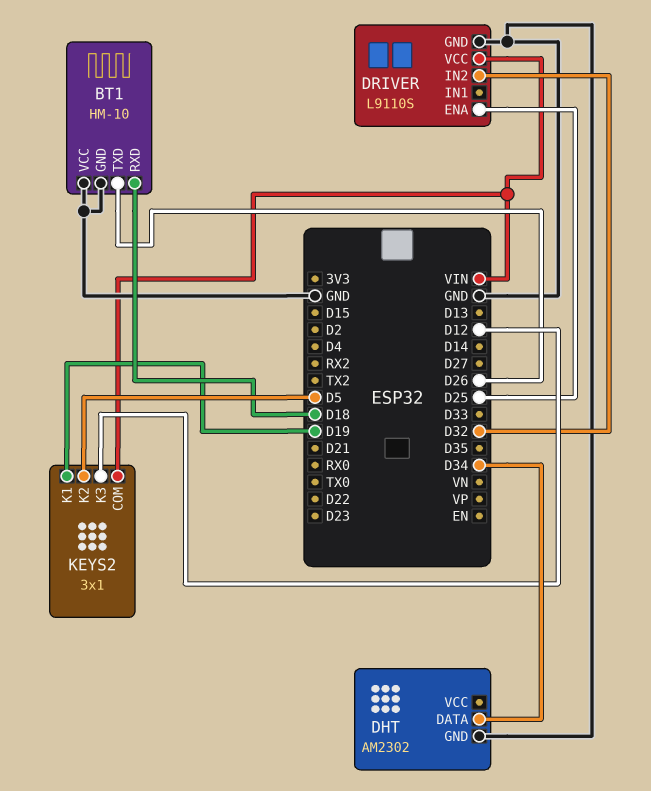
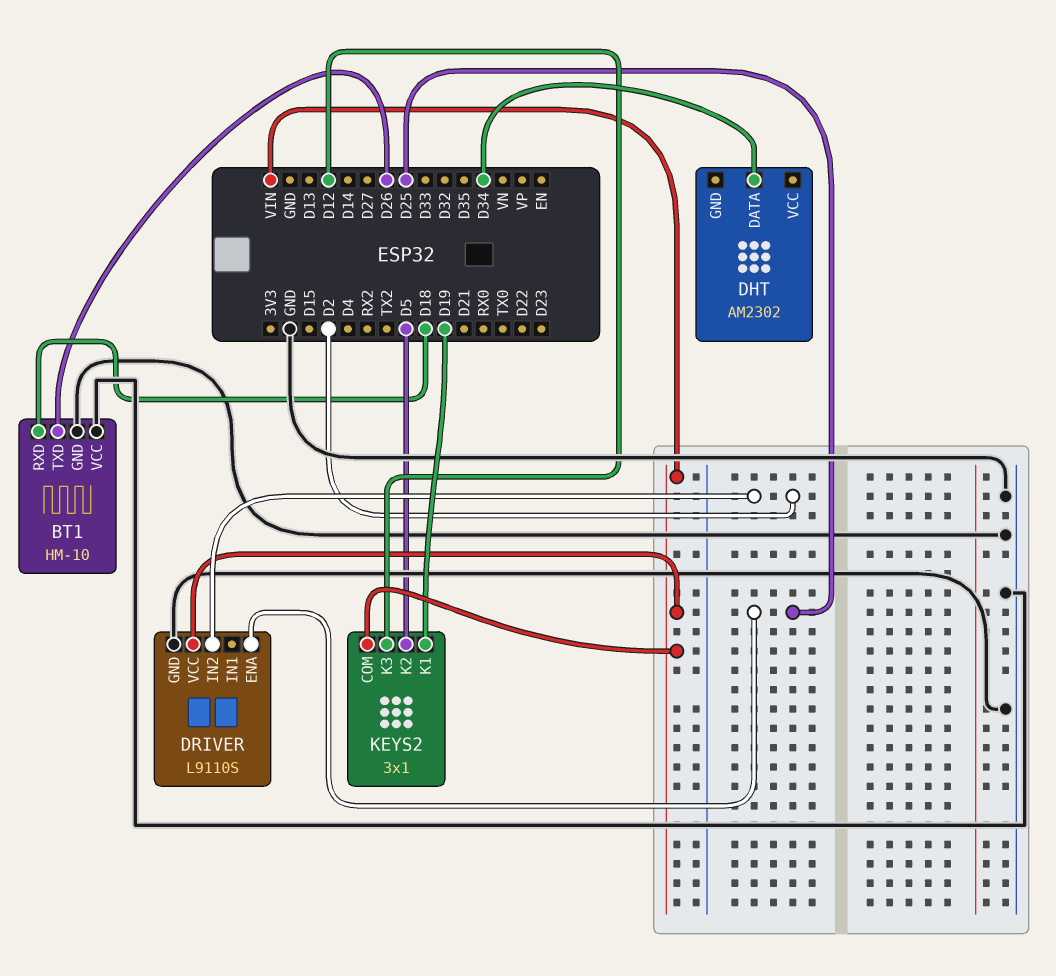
DHT pin GND: GND -> none
DRIVER pin IN2: D32 -> D2

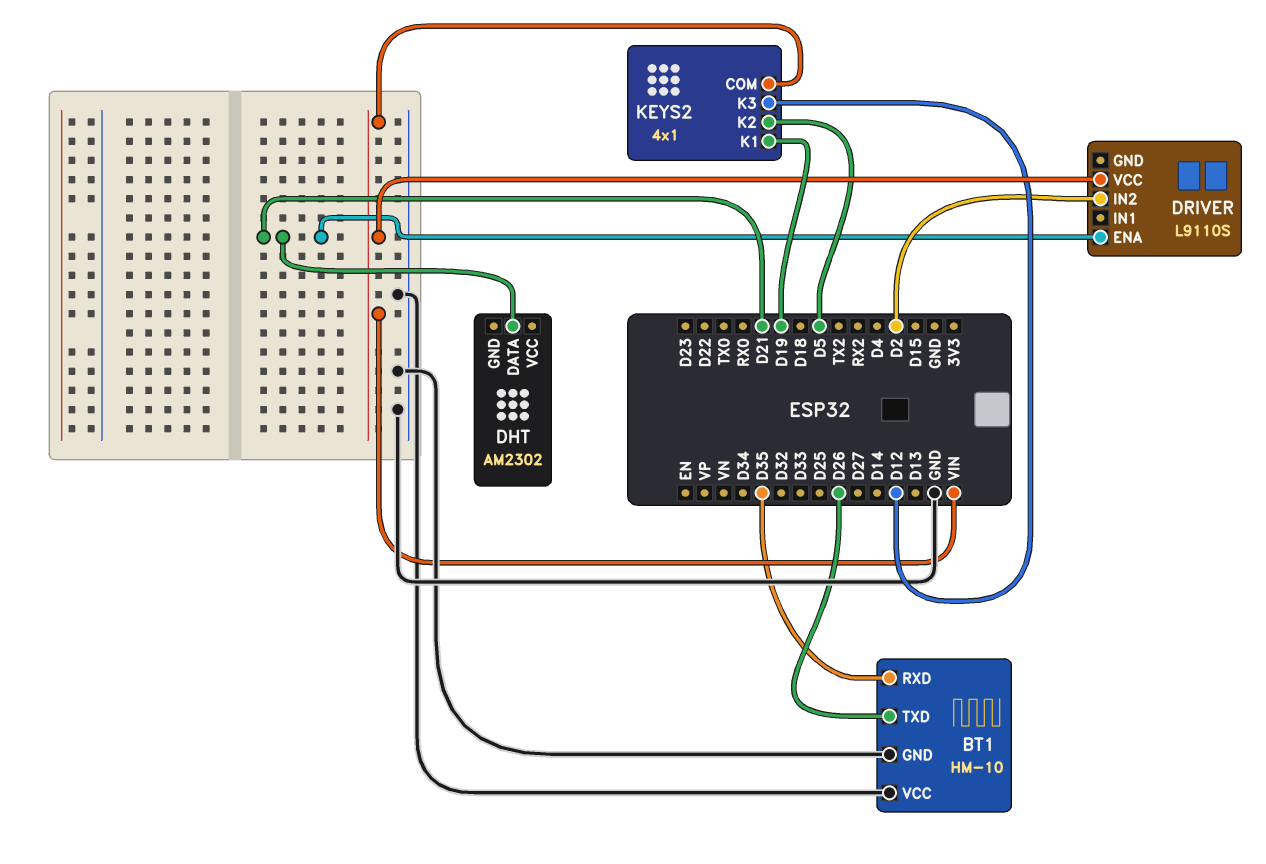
BT1 pin RXD: D18 -> D35
DHT pin DATA: D34 -> D21
DRIVER pin ENA: D25 -> D21
DRIVER pin GND: GND -> none
KEYS2: 3x1 -> 4x1

